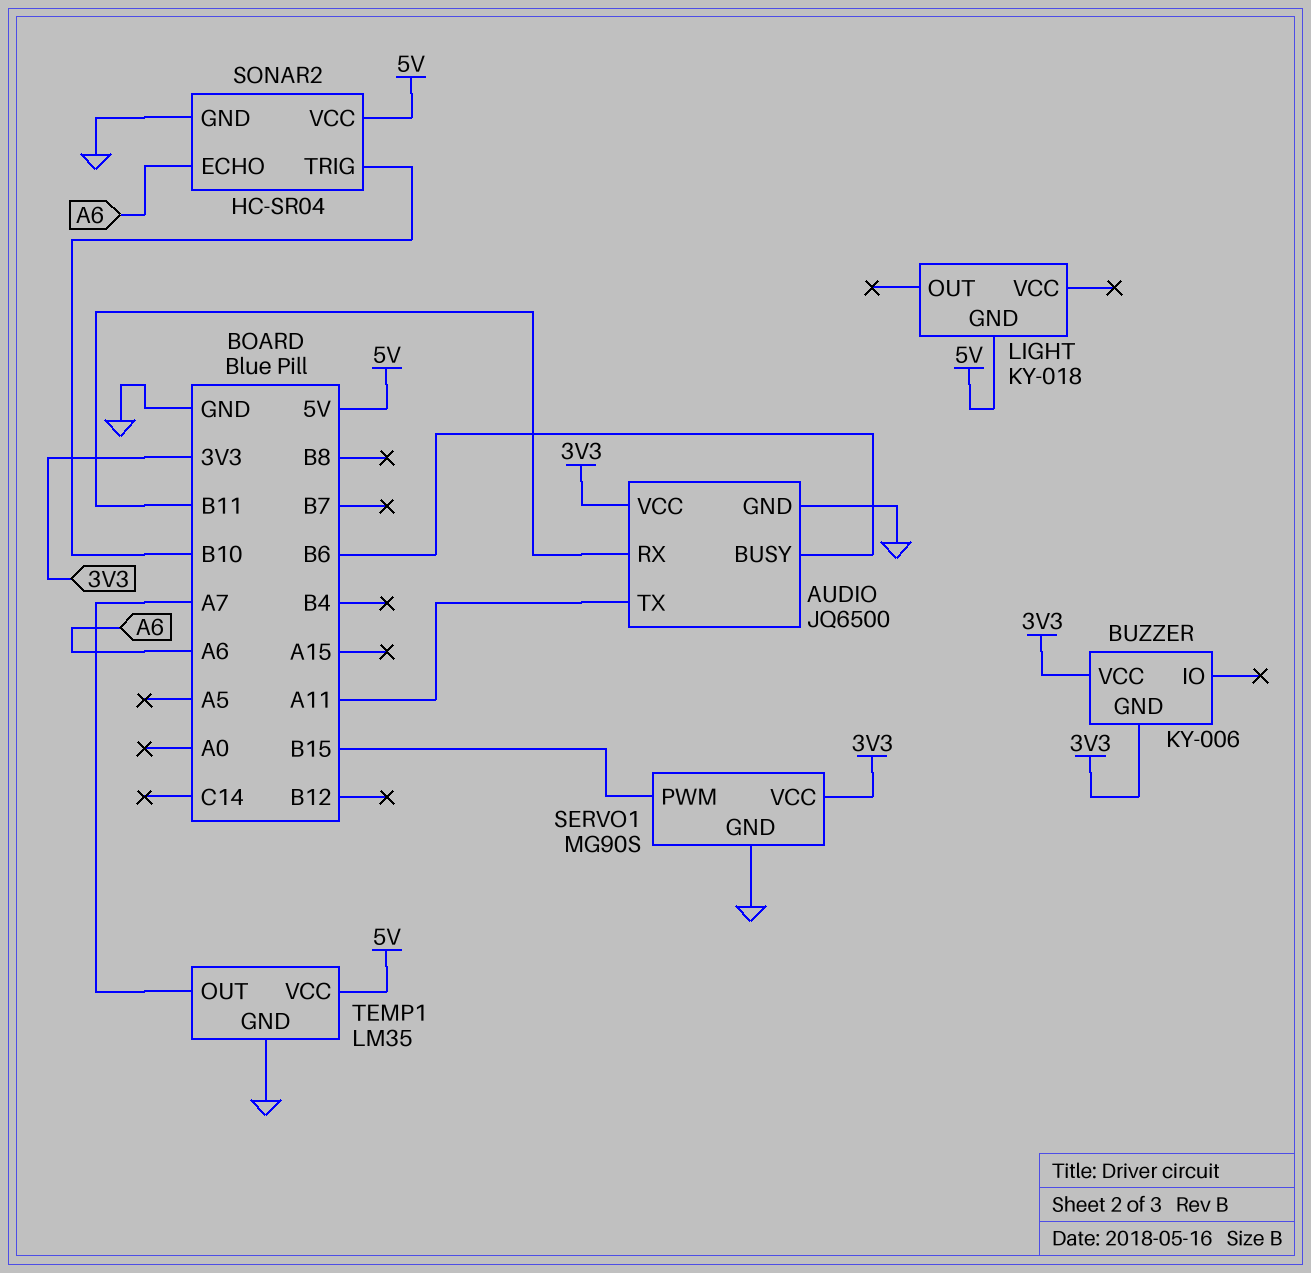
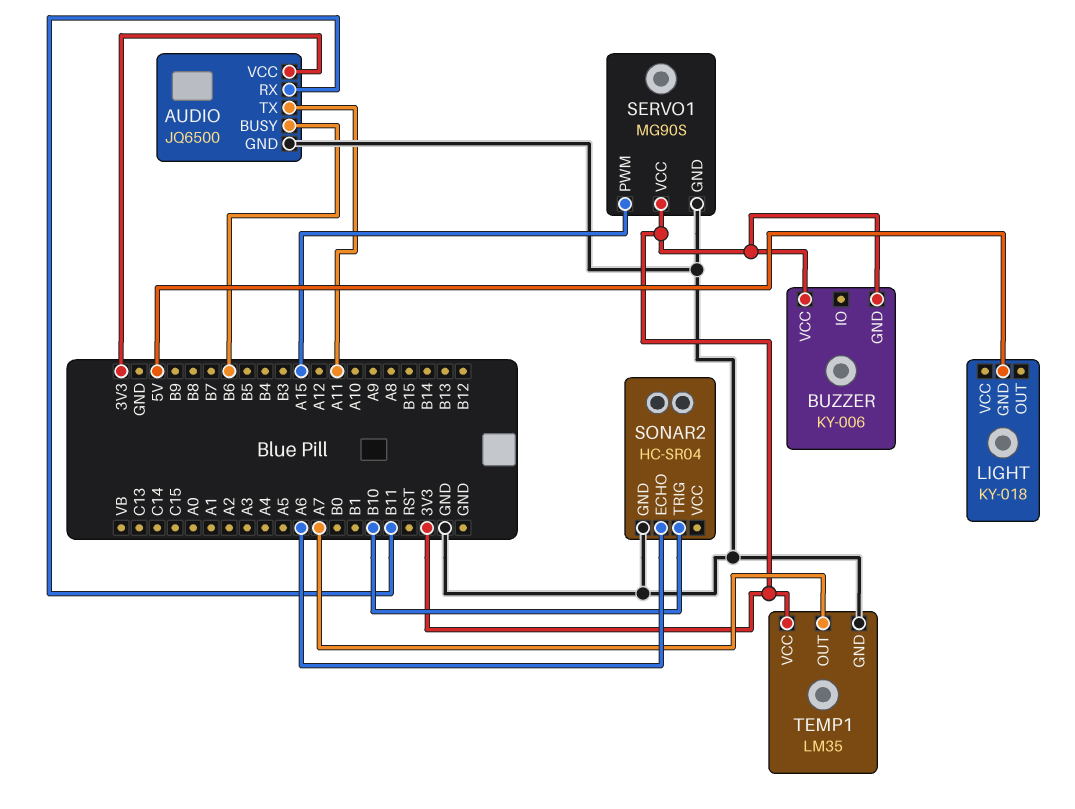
SERVO1 pin PWM: B15 -> A15
SONAR2 pin VCC: 5V -> none
TEMP1 pin VCC: 5V -> 3V3

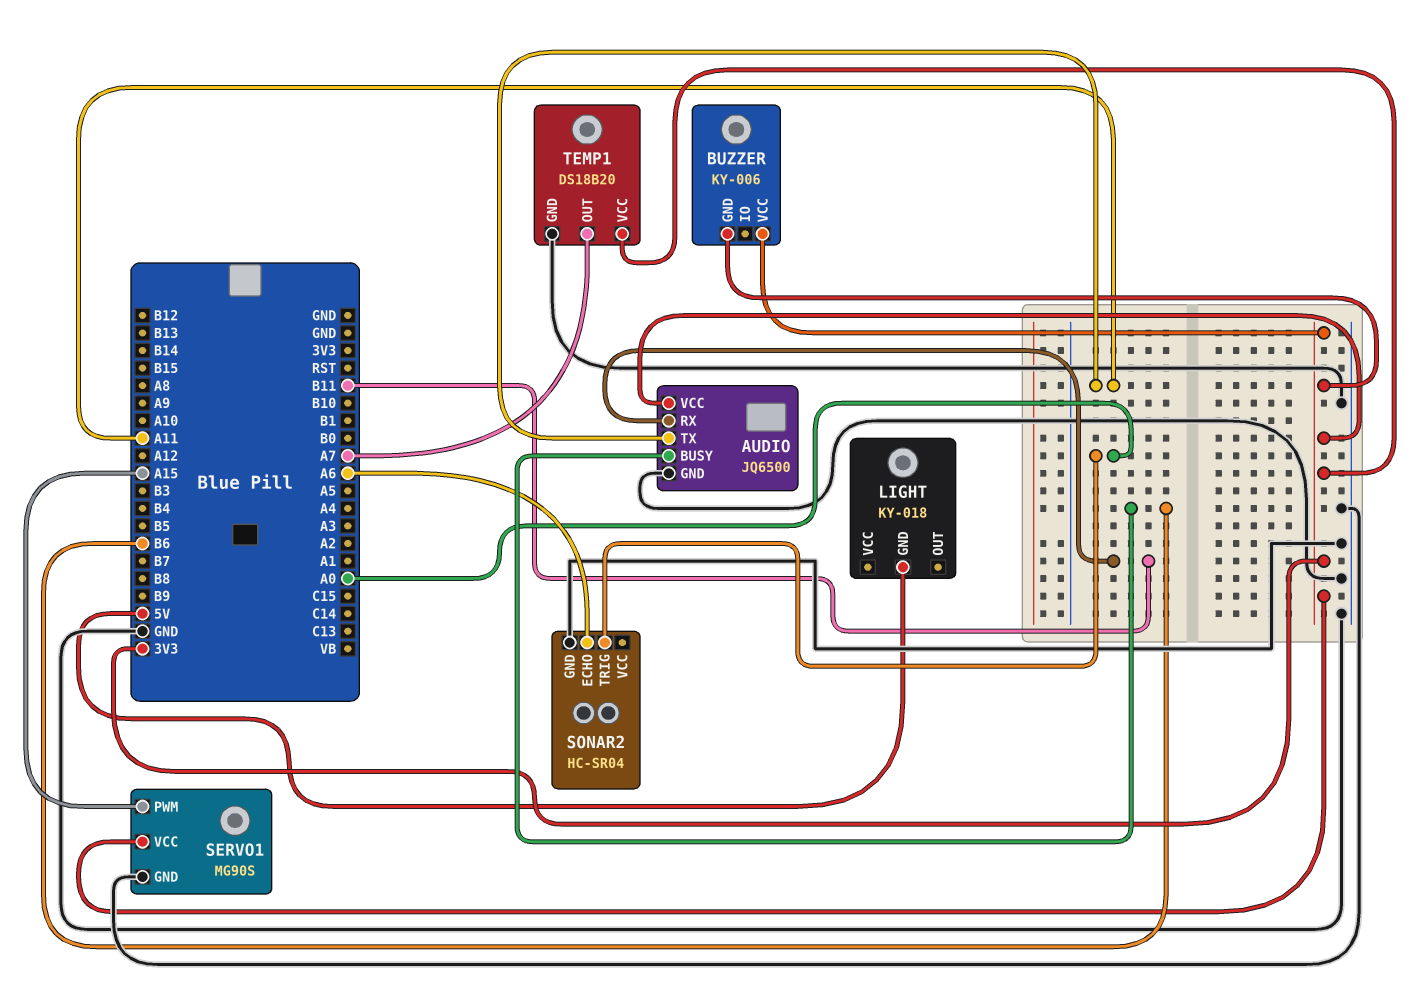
SONAR2 pin TRIG: B10 -> A0
TEMP1: LM35 -> DS18B20

